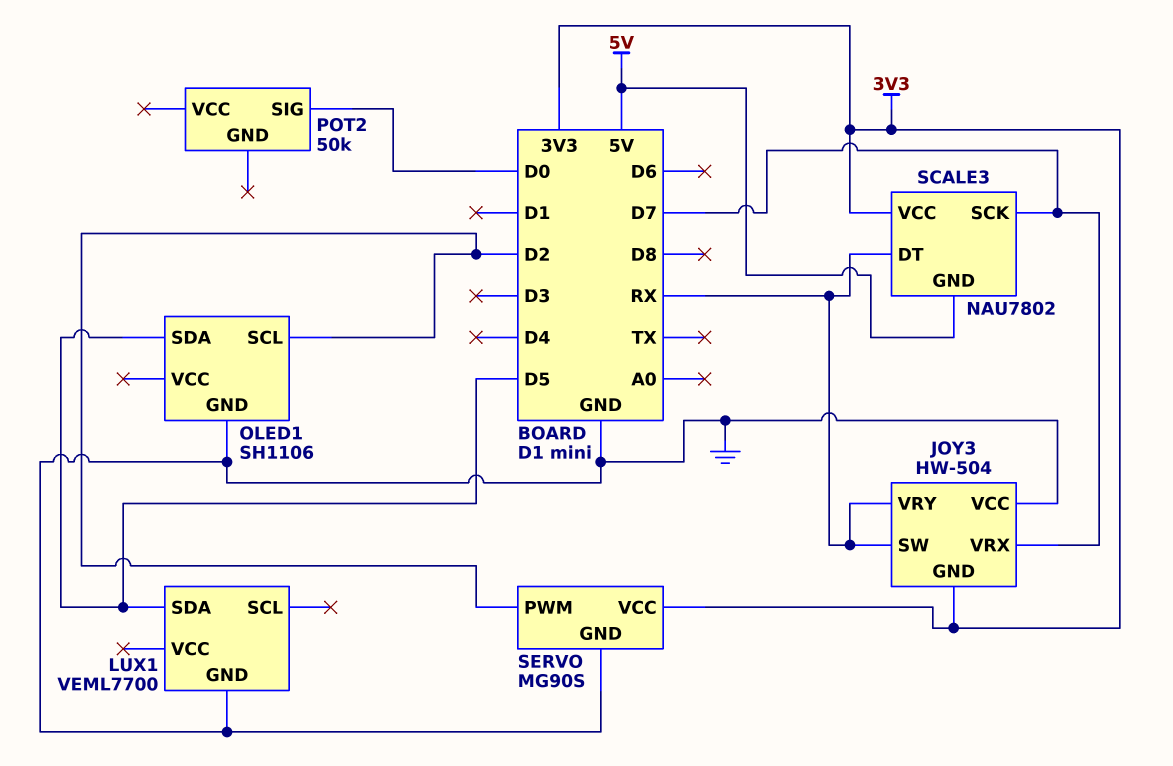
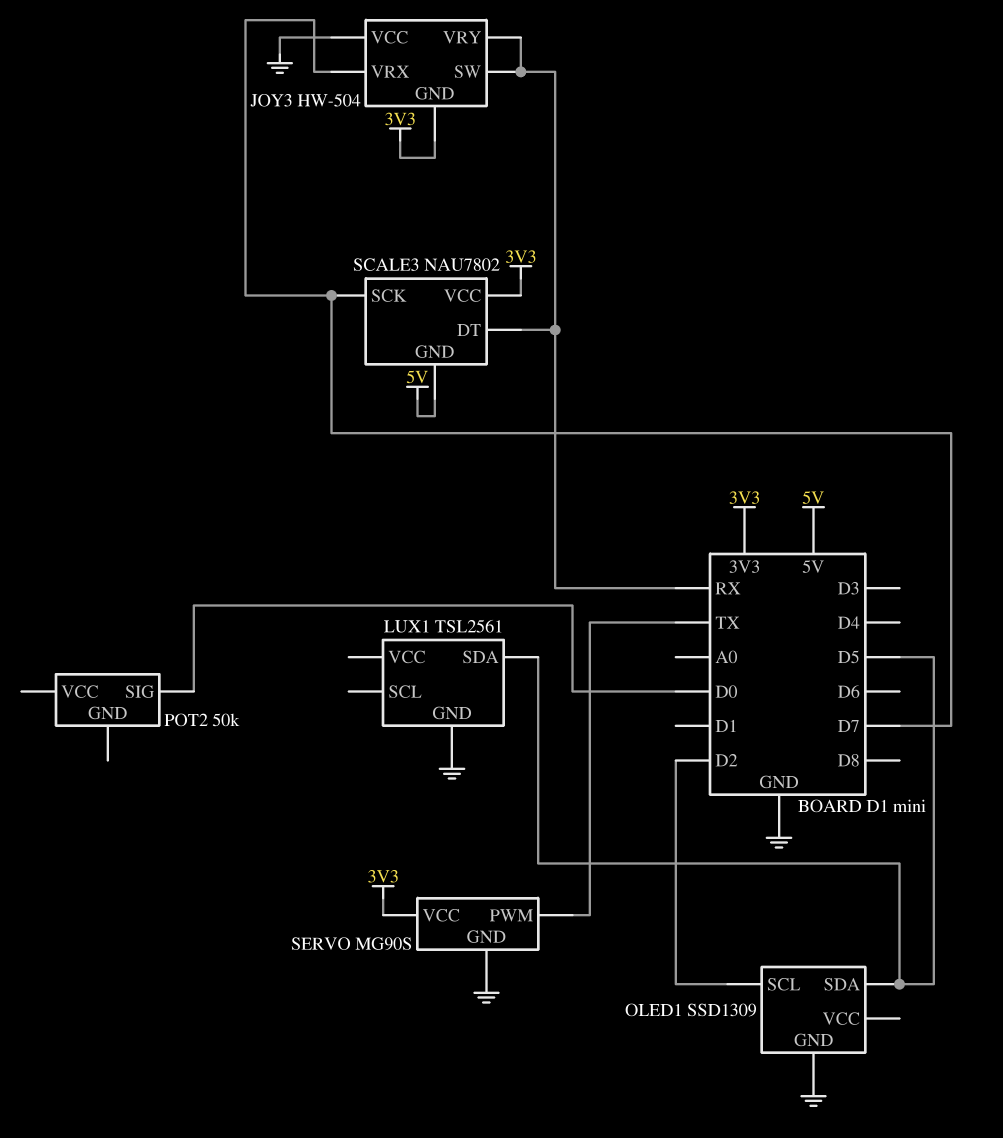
LUX1: VEML7700 -> TSL2561
OLED1: SH1106 -> SSD1309
SERVO pin PWM: D2 -> TX

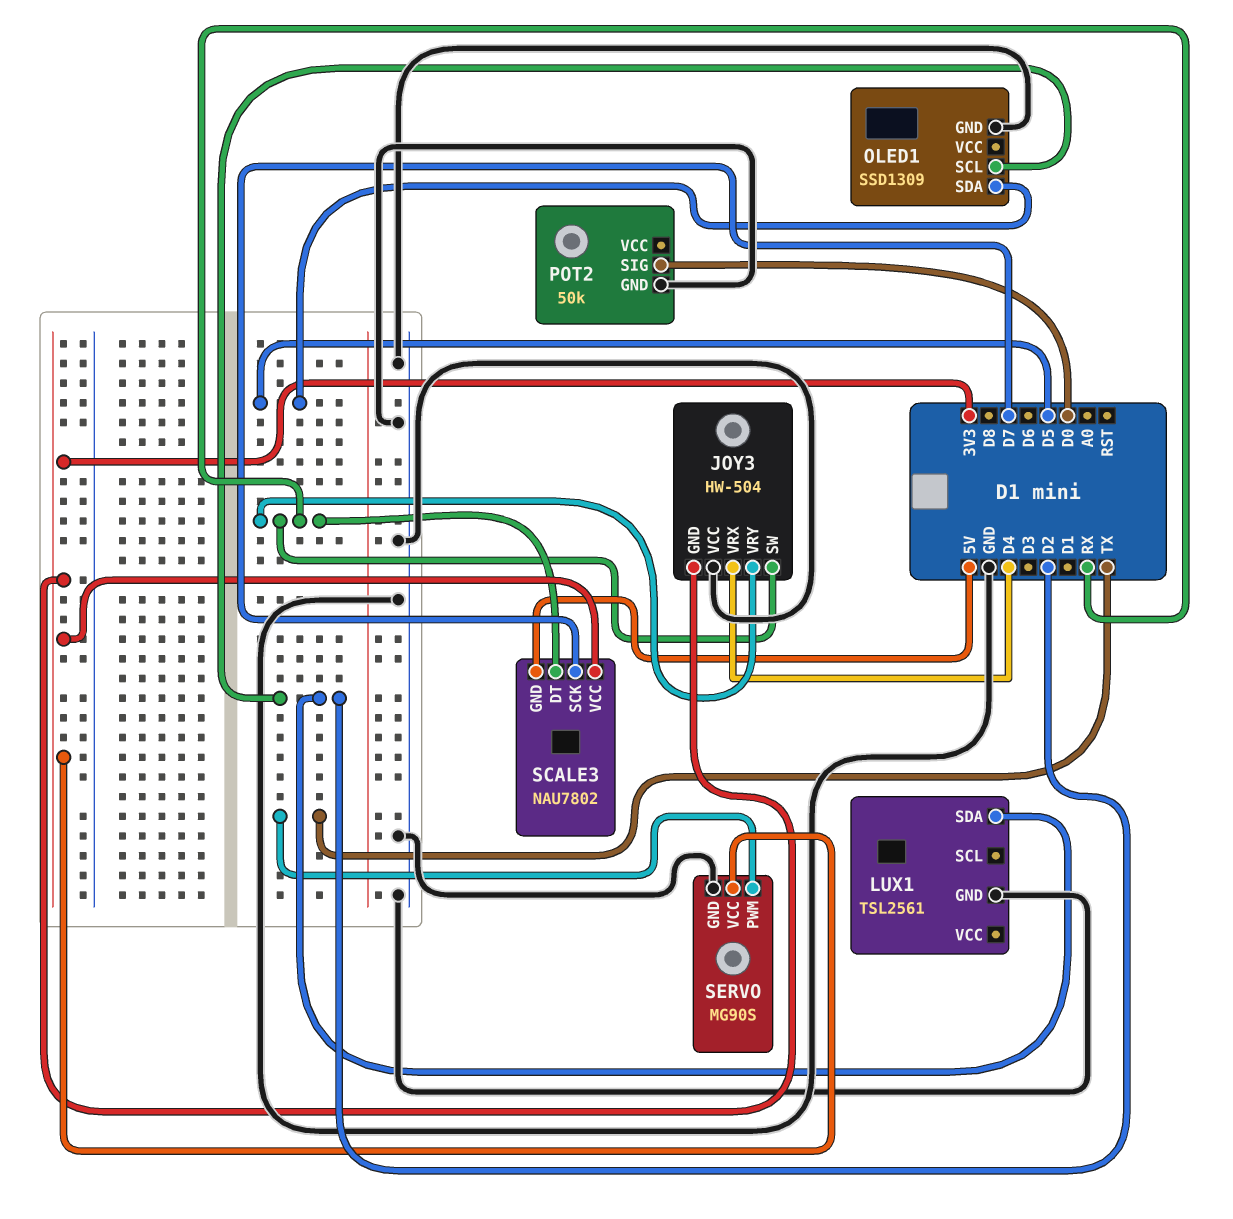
JOY3 pin VRX: D7 -> D4
LUX1 pin SDA: D5 -> D2
POT2 pin GND: none -> GND

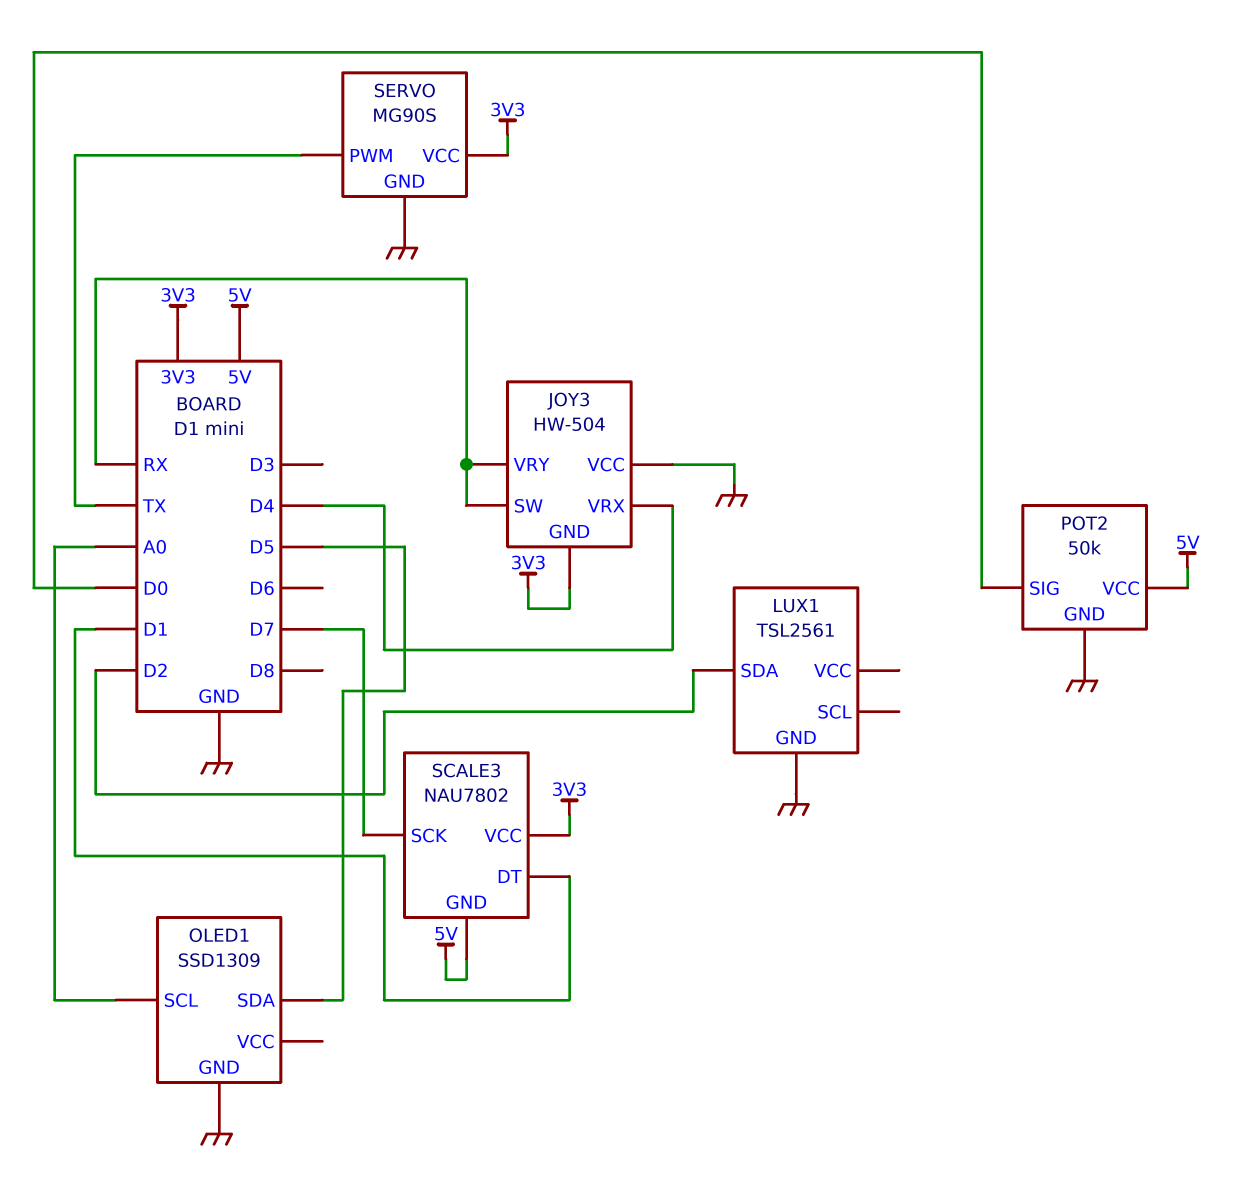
OLED1 pin SCL: D2 -> A0
POT2 pin VCC: none -> 5V
SCALE3 pin DT: RX -> D1

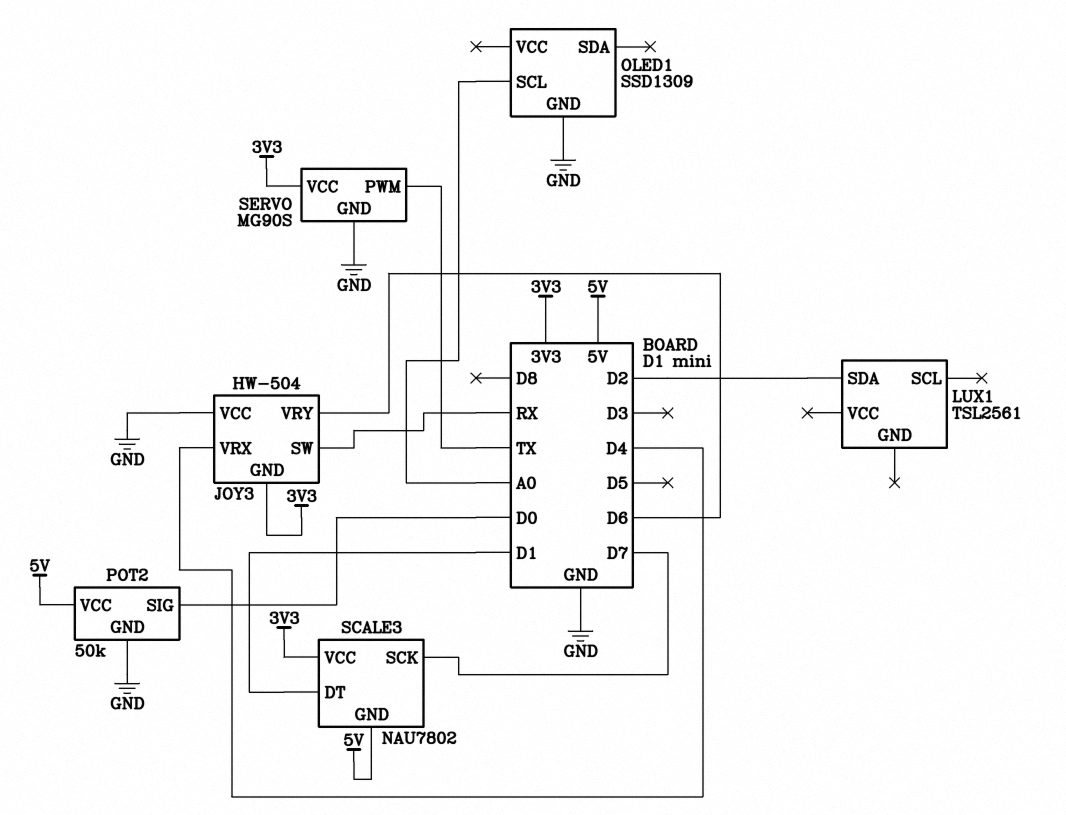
JOY3 pin VRY: RX -> D6
LUX1 pin GND: GND -> none
OLED1 pin SDA: D5 -> none

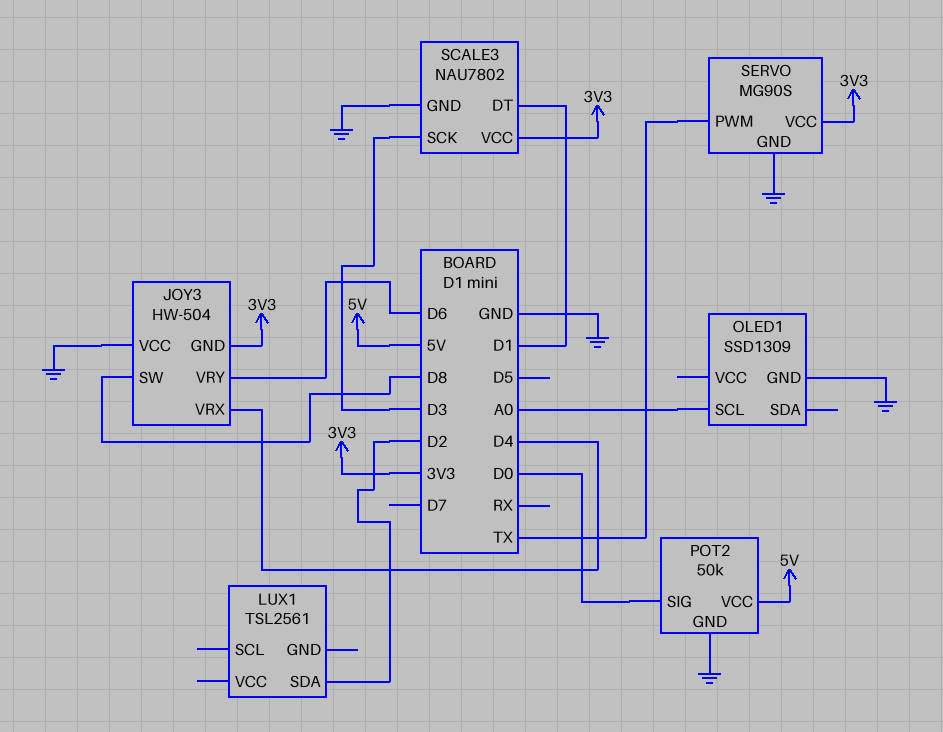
JOY3 pin SW: RX -> D8
SCALE3 pin GND: 5V -> GND
SCALE3 pin SCK: D7 -> D3

